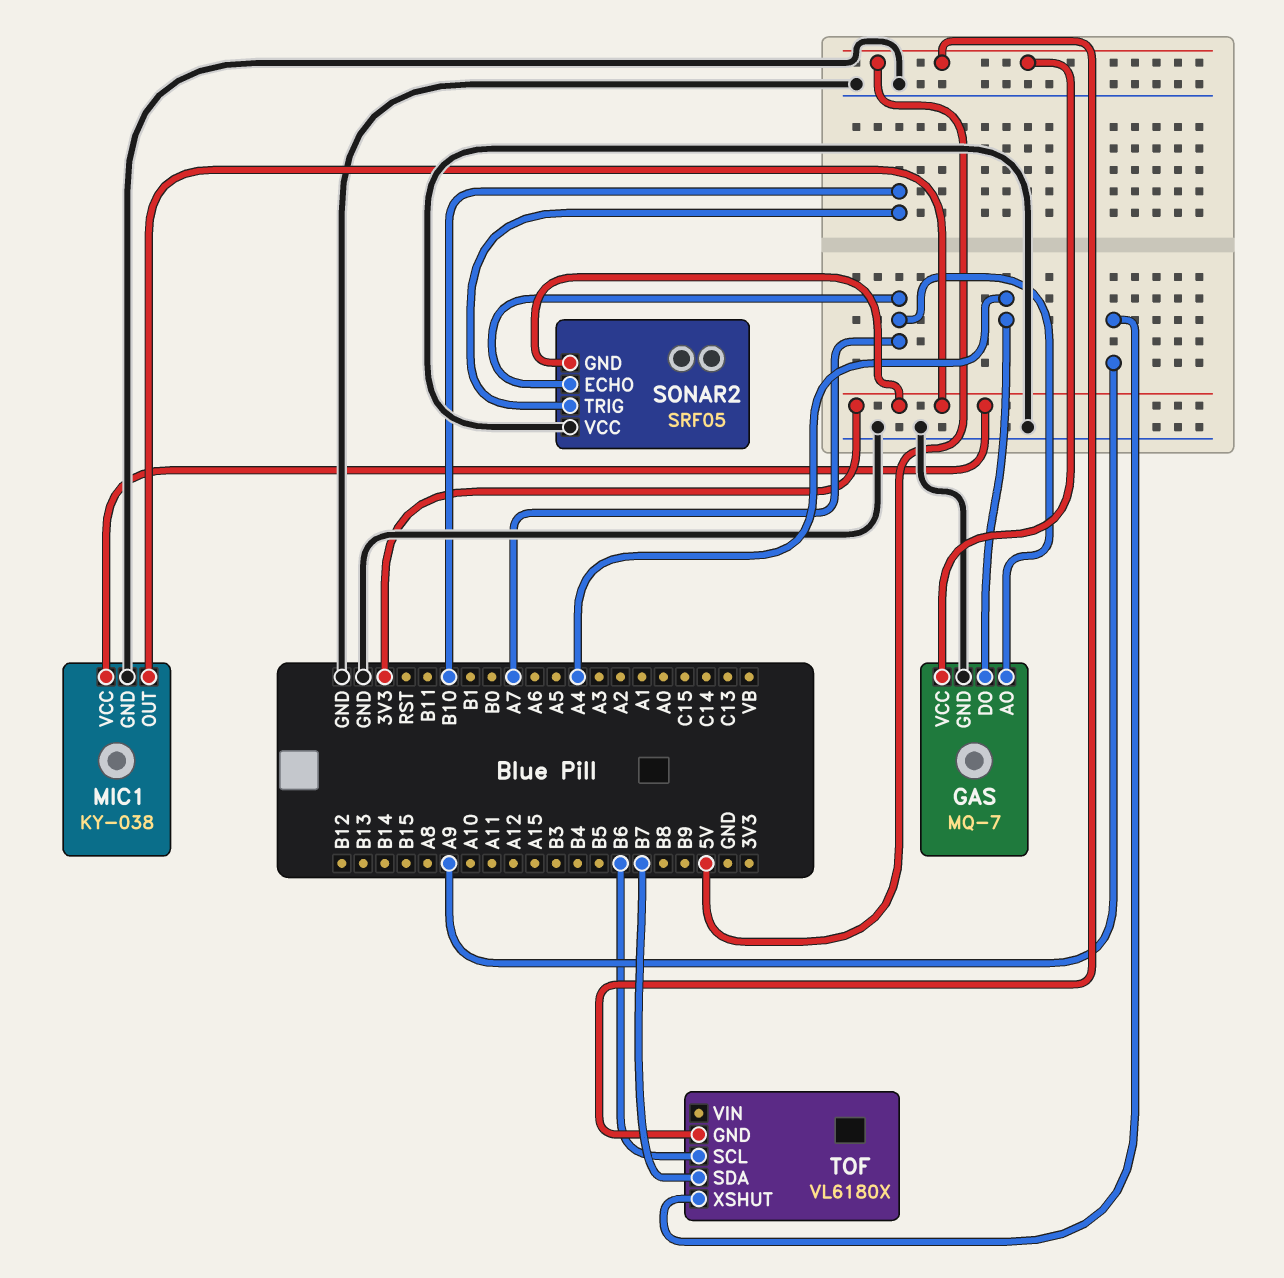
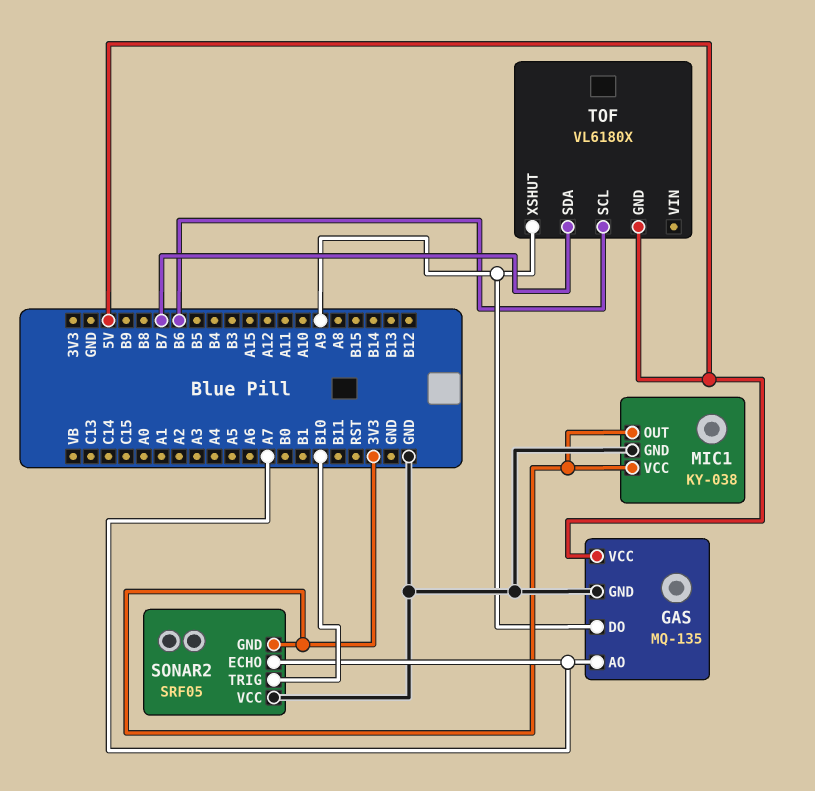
GAS: MQ-7 -> MQ-135
GAS pin DO: A4 -> A9

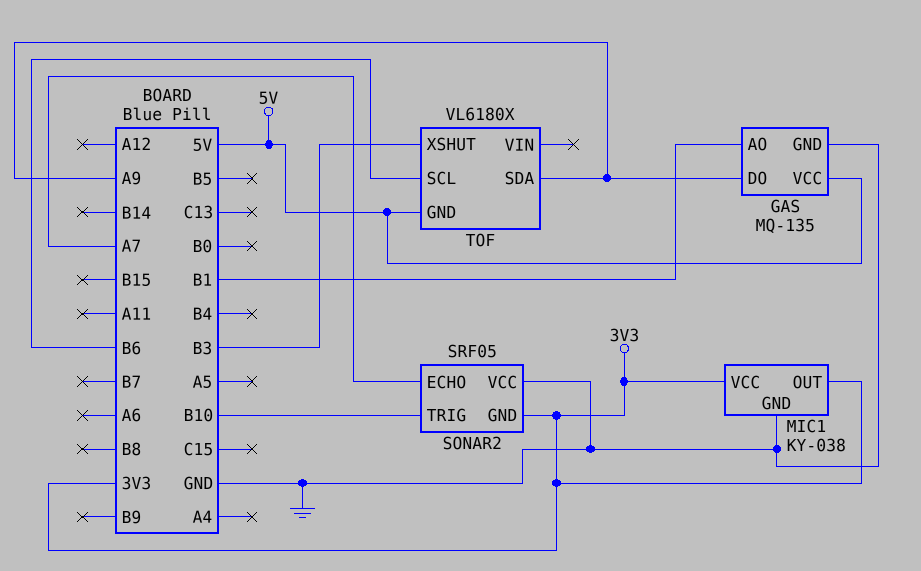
GAS pin AO: A7 -> B1
TOF pin SDA: B7 -> A9
TOF pin XSHUT: A9 -> B3

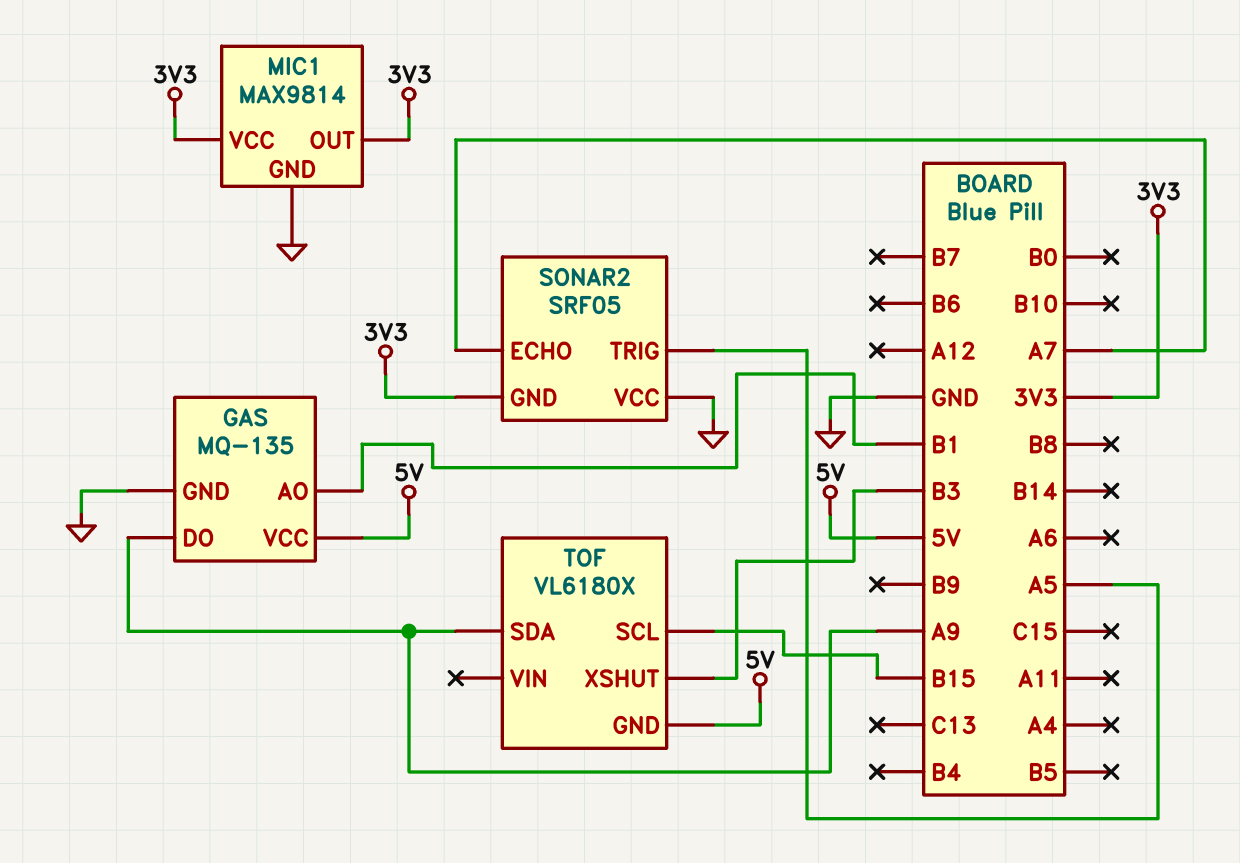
MIC1: KY-038 -> MAX9814
SONAR2 pin TRIG: B10 -> A5
TOF pin SCL: B6 -> B15

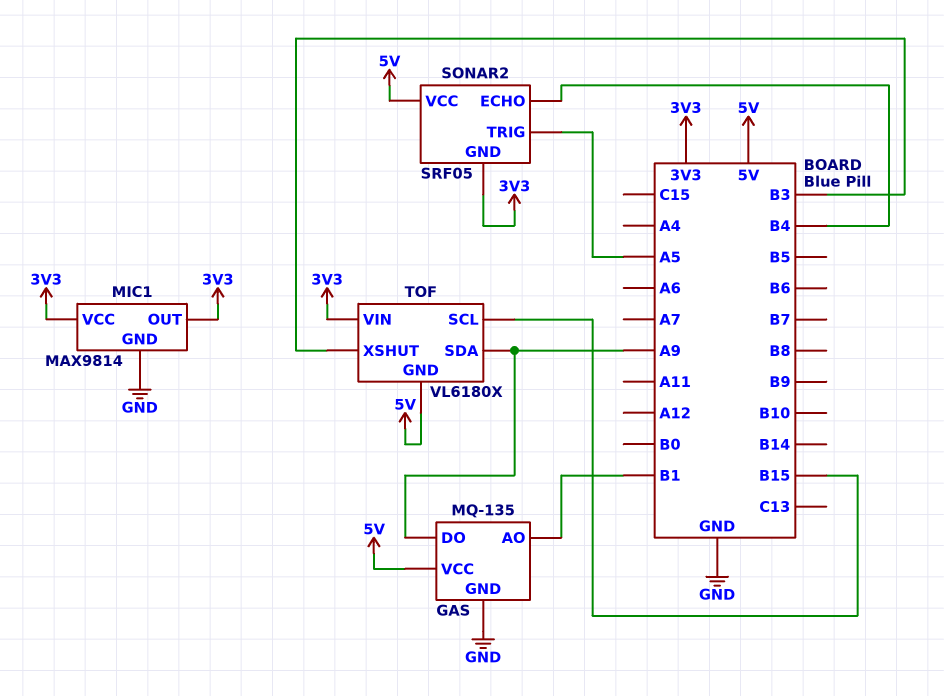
SONAR2 pin ECHO: A7 -> B4
SONAR2 pin VCC: GND -> 5V
TOF pin VIN: none -> 3V3

